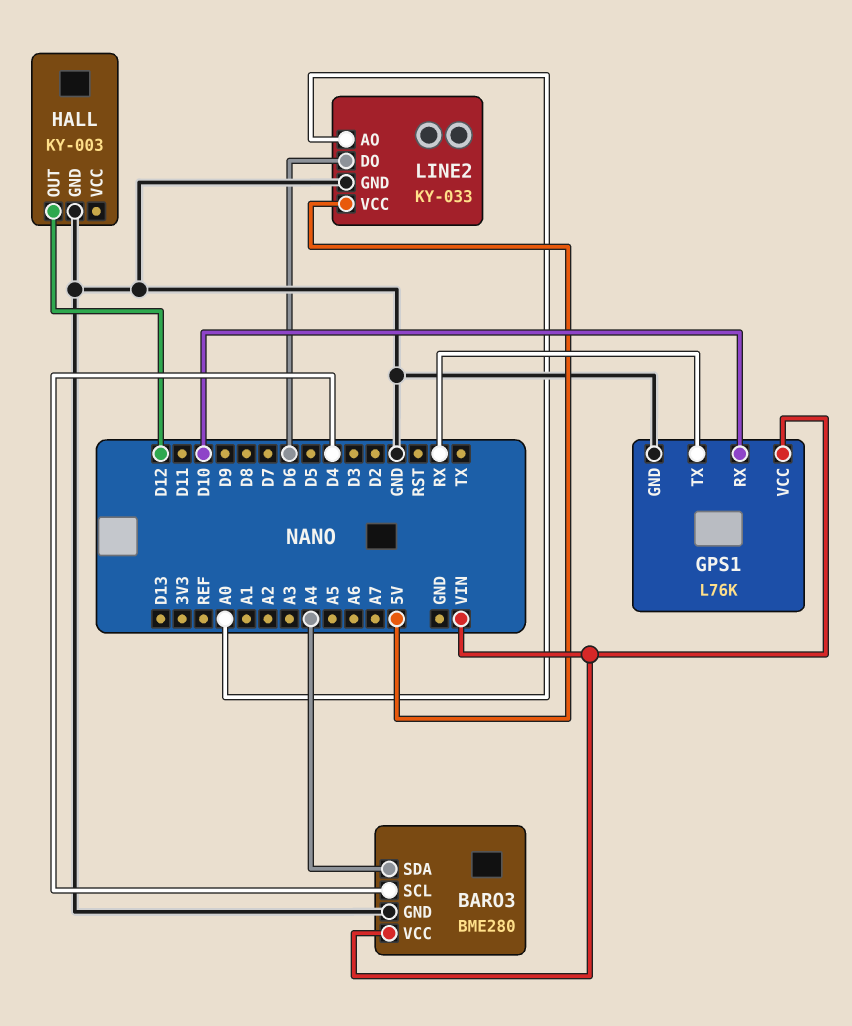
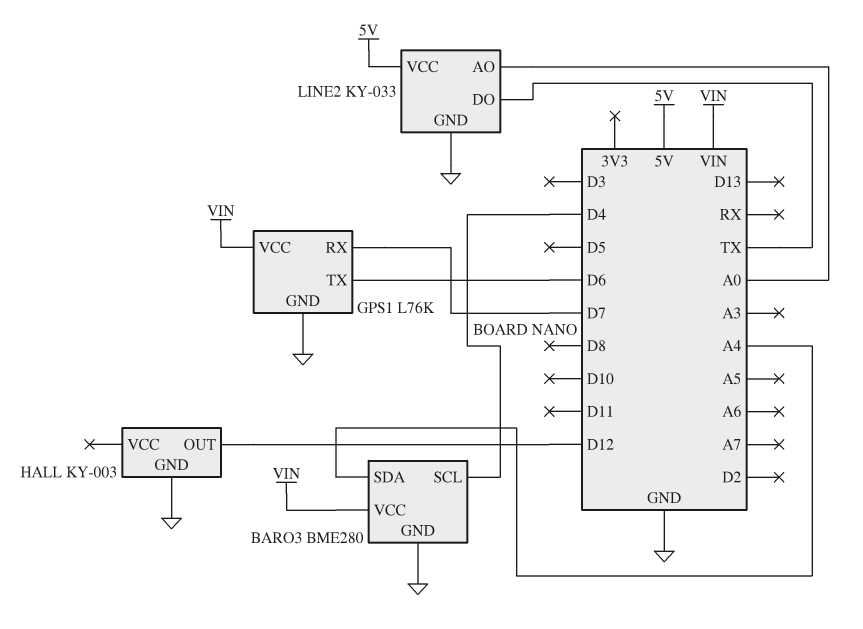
GPS1 pin RX: D10 -> D7
GPS1 pin TX: RX -> D6
LINE2 pin DO: D6 -> TX

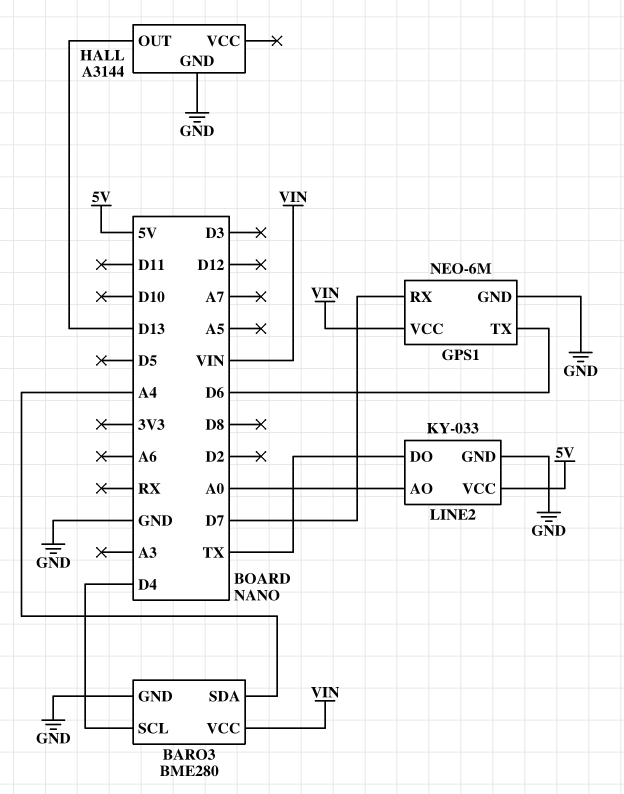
GPS1: L76K -> NEO-6M
HALL: KY-003 -> A3144
HALL pin OUT: D12 -> D13

